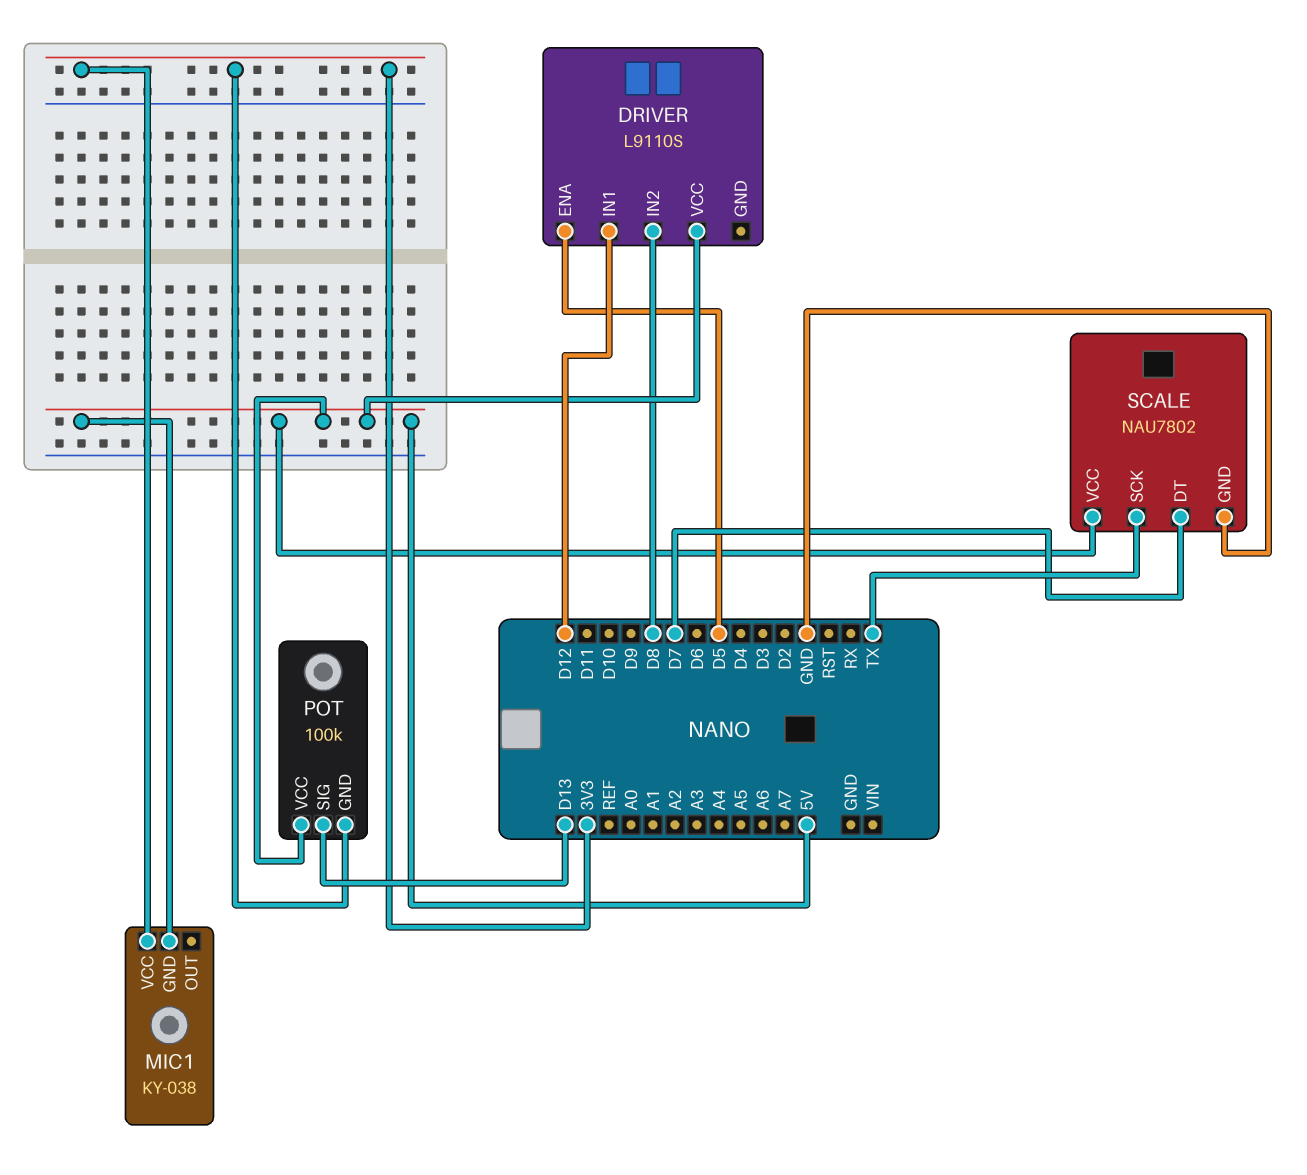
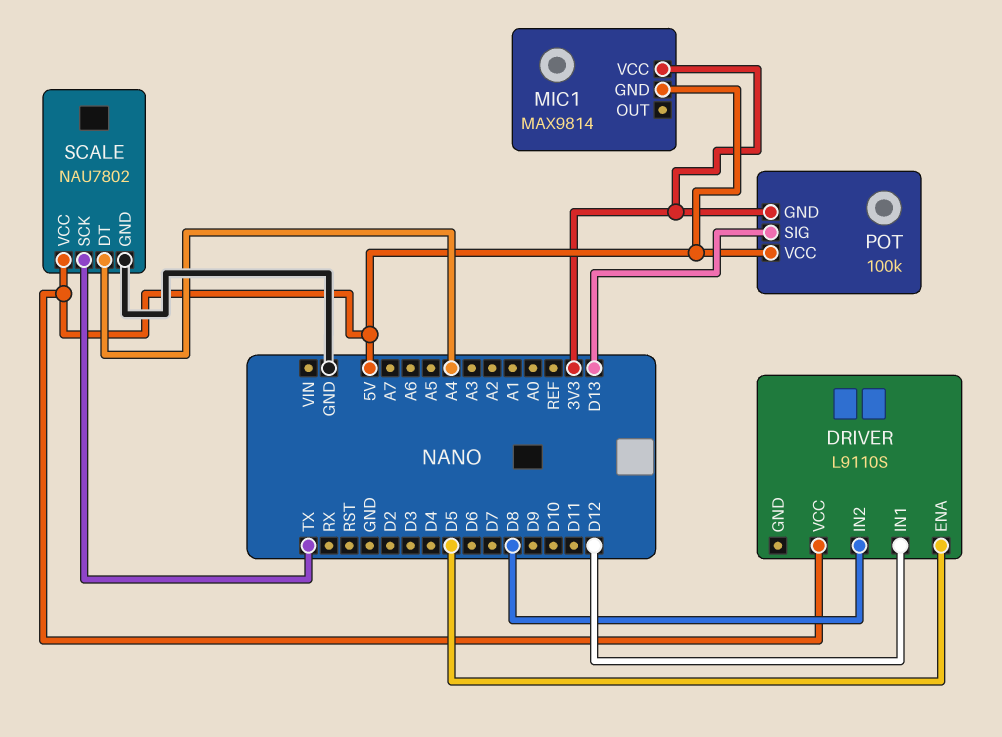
MIC1: KY-038 -> MAX9814
SCALE pin DT: D7 -> A4

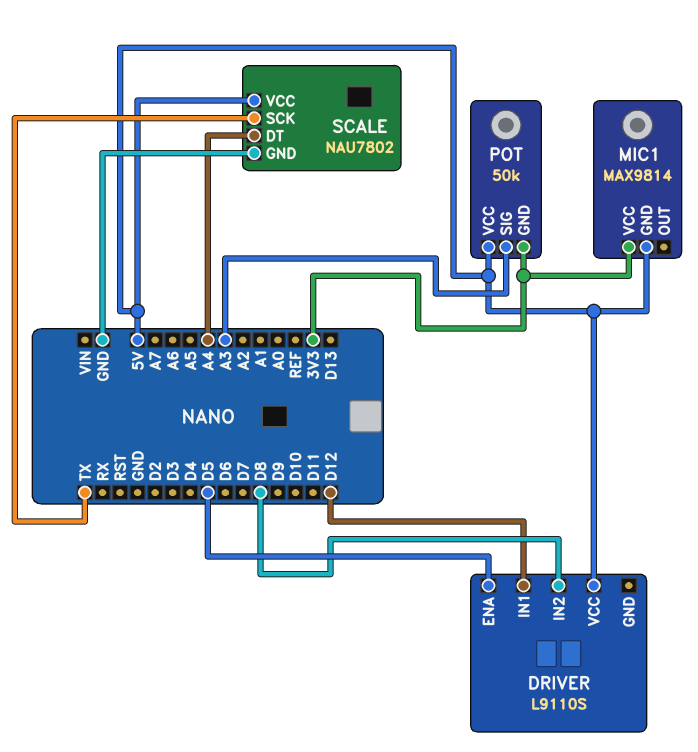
POT: 100k -> 50k
POT pin SIG: D13 -> A3

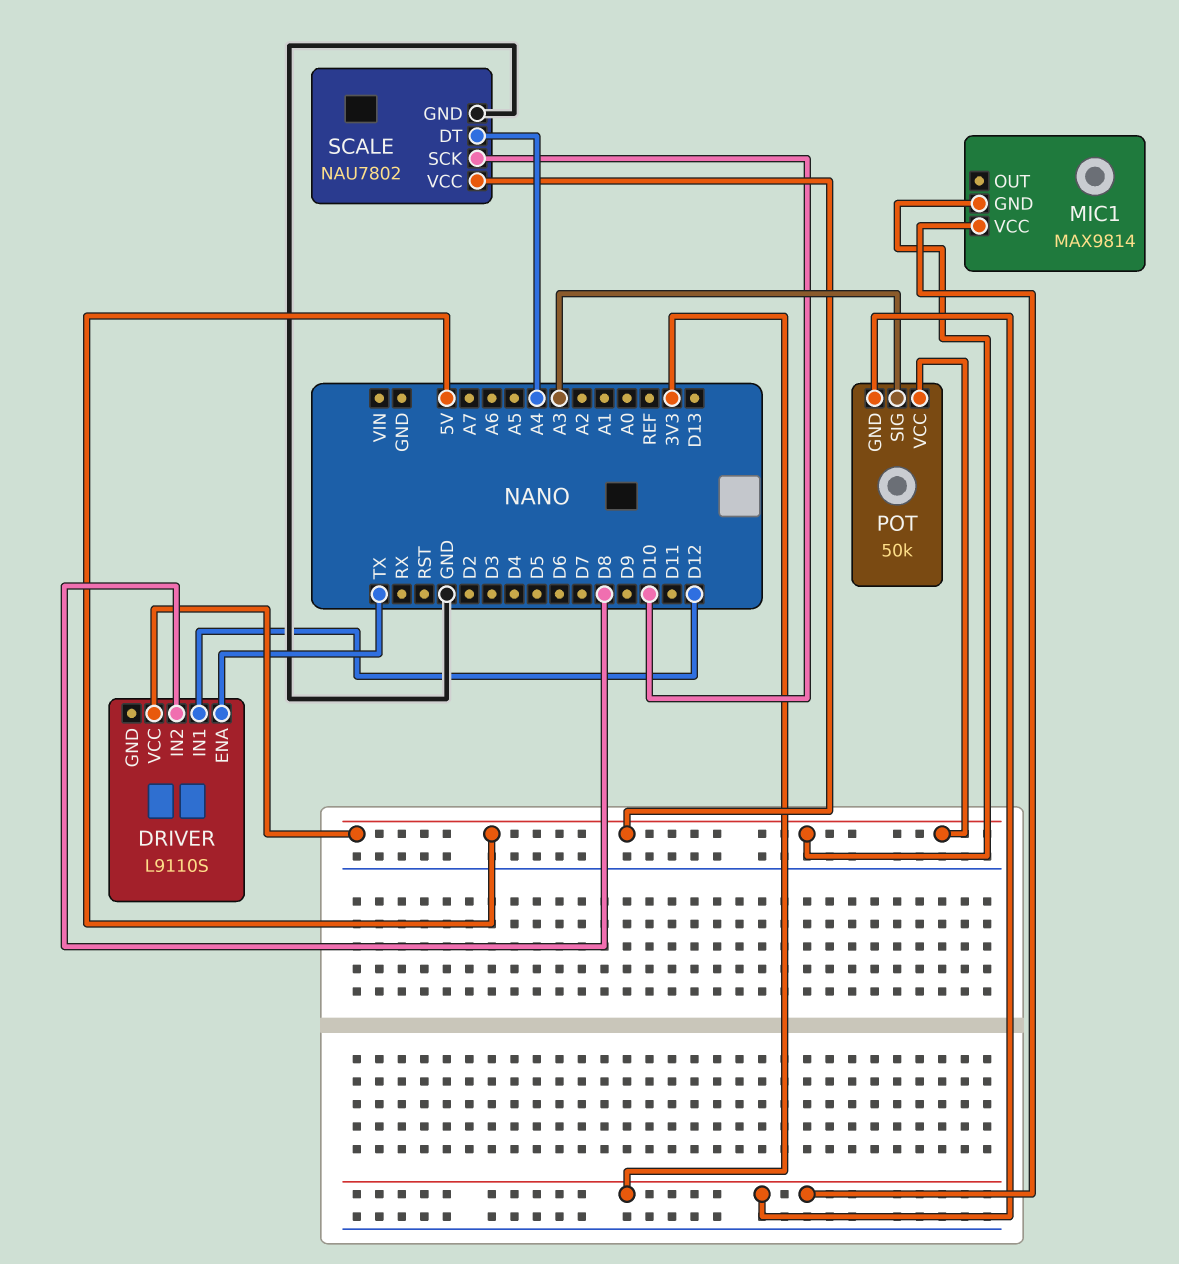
DRIVER pin ENA: D5 -> TX
SCALE pin SCK: TX -> D10

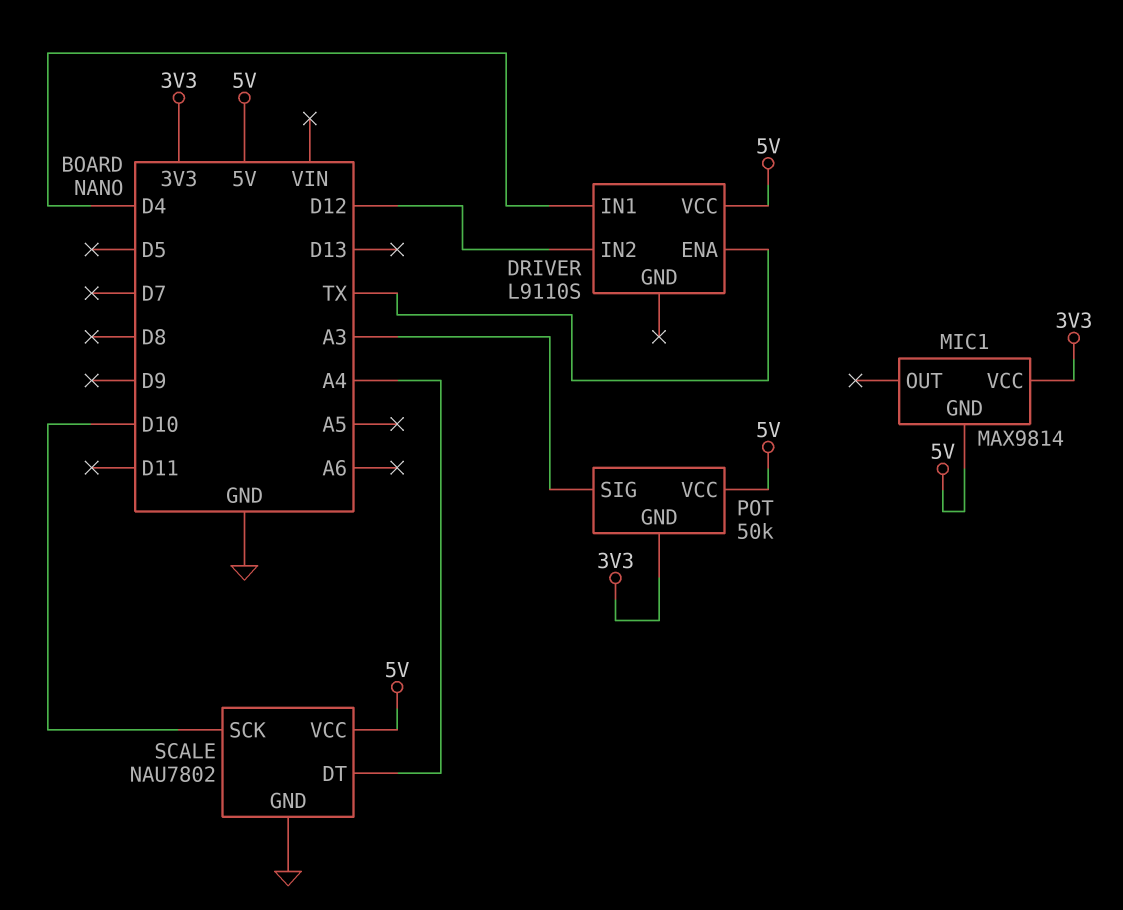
DRIVER pin IN1: D12 -> D4
DRIVER pin IN2: D8 -> D12

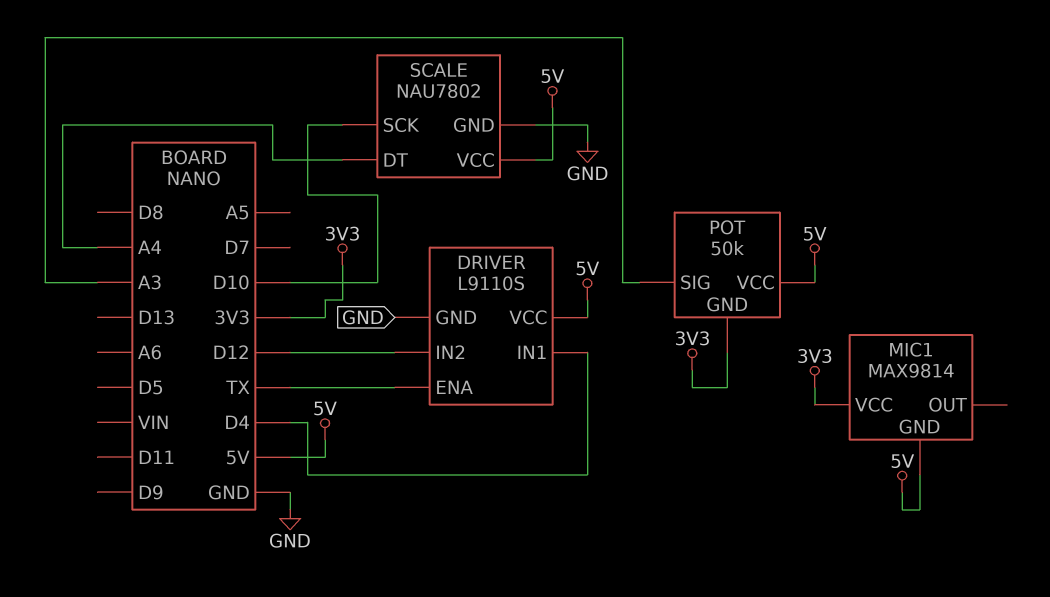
DRIVER pin GND: none -> GND

